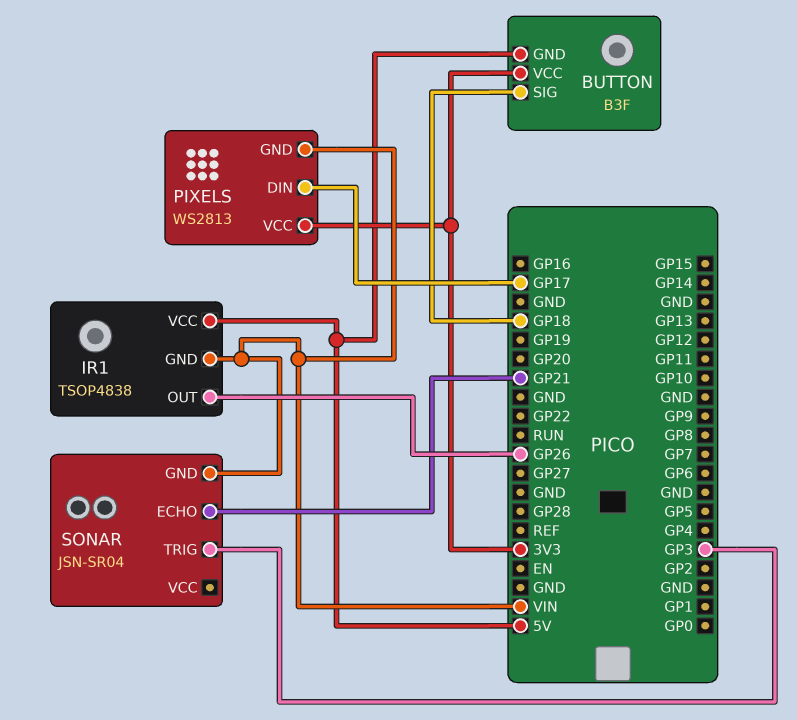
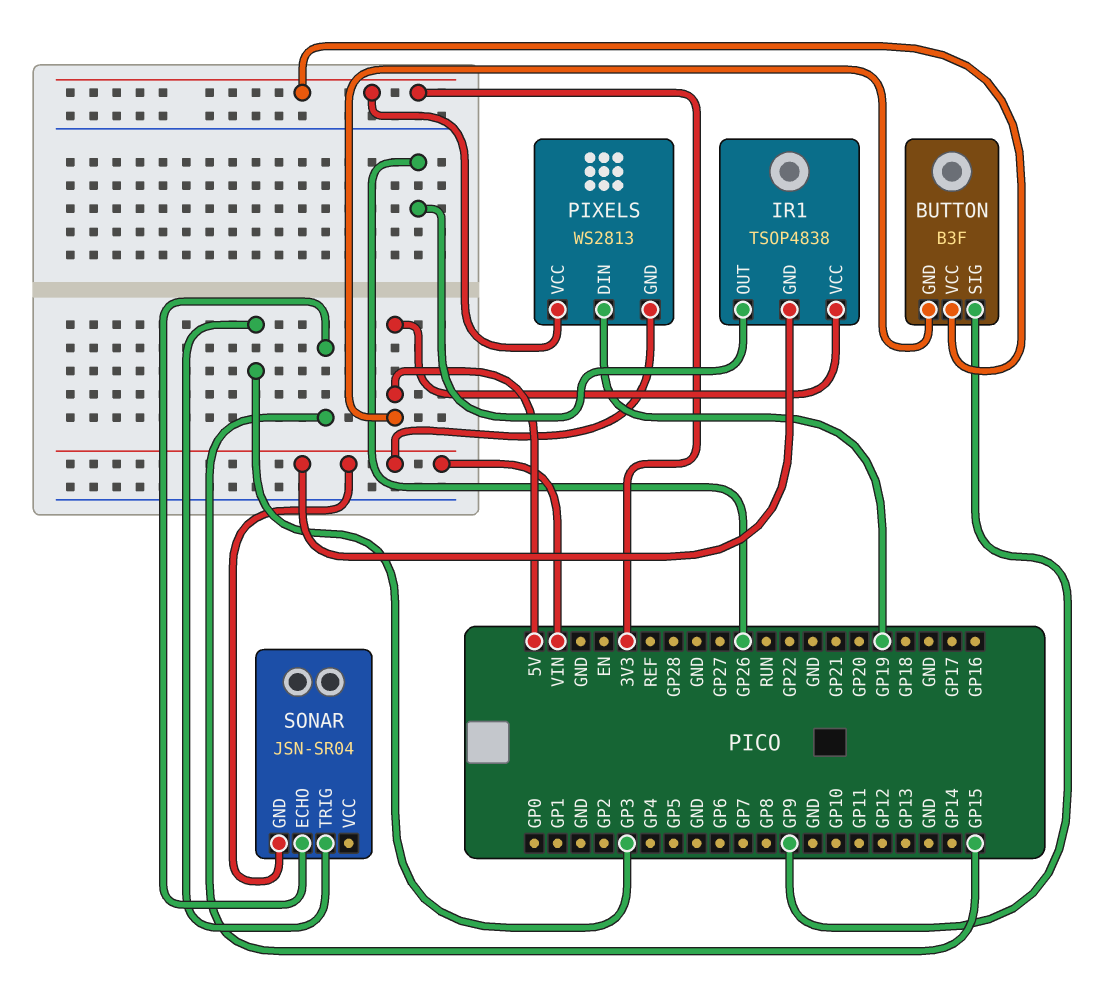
BUTTON pin SIG: GP18 -> GP9
PIXELS pin DIN: GP17 -> GP19
SONAR pin ECHO: GP21 -> GP15

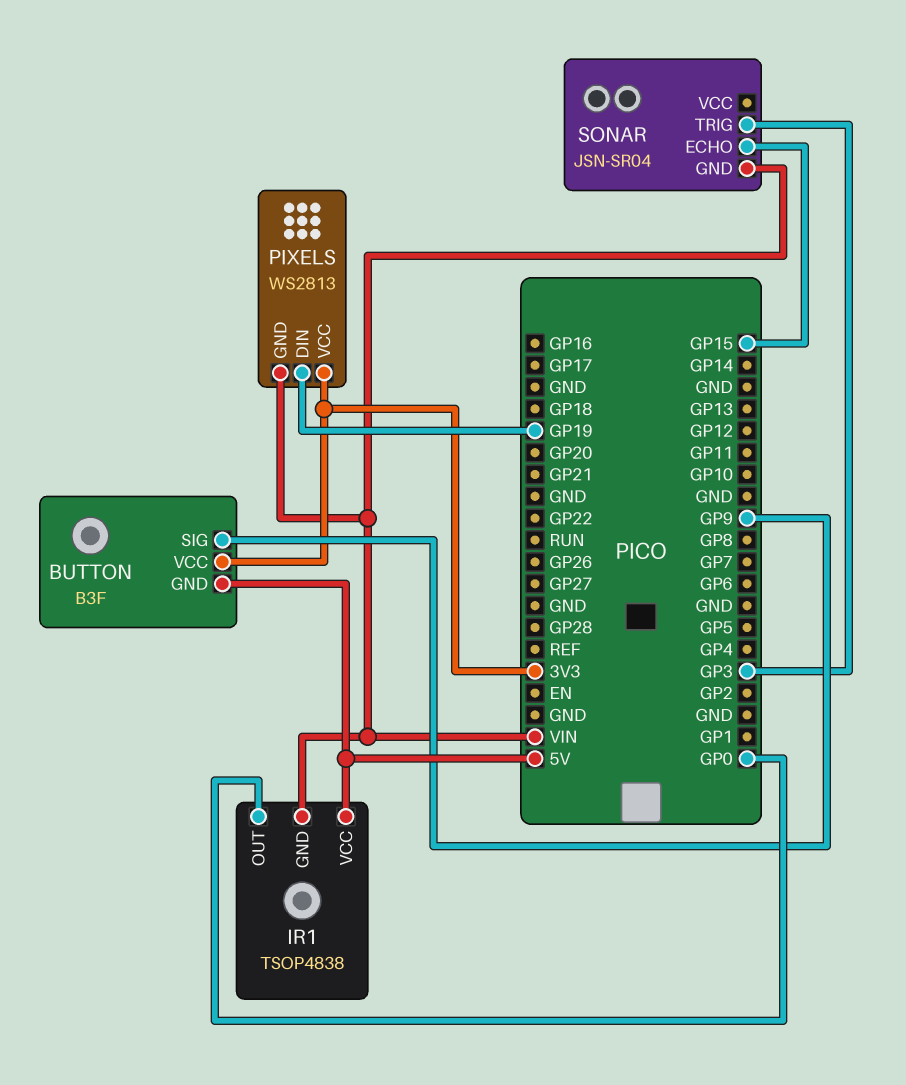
IR1 pin OUT: GP26 -> GP0

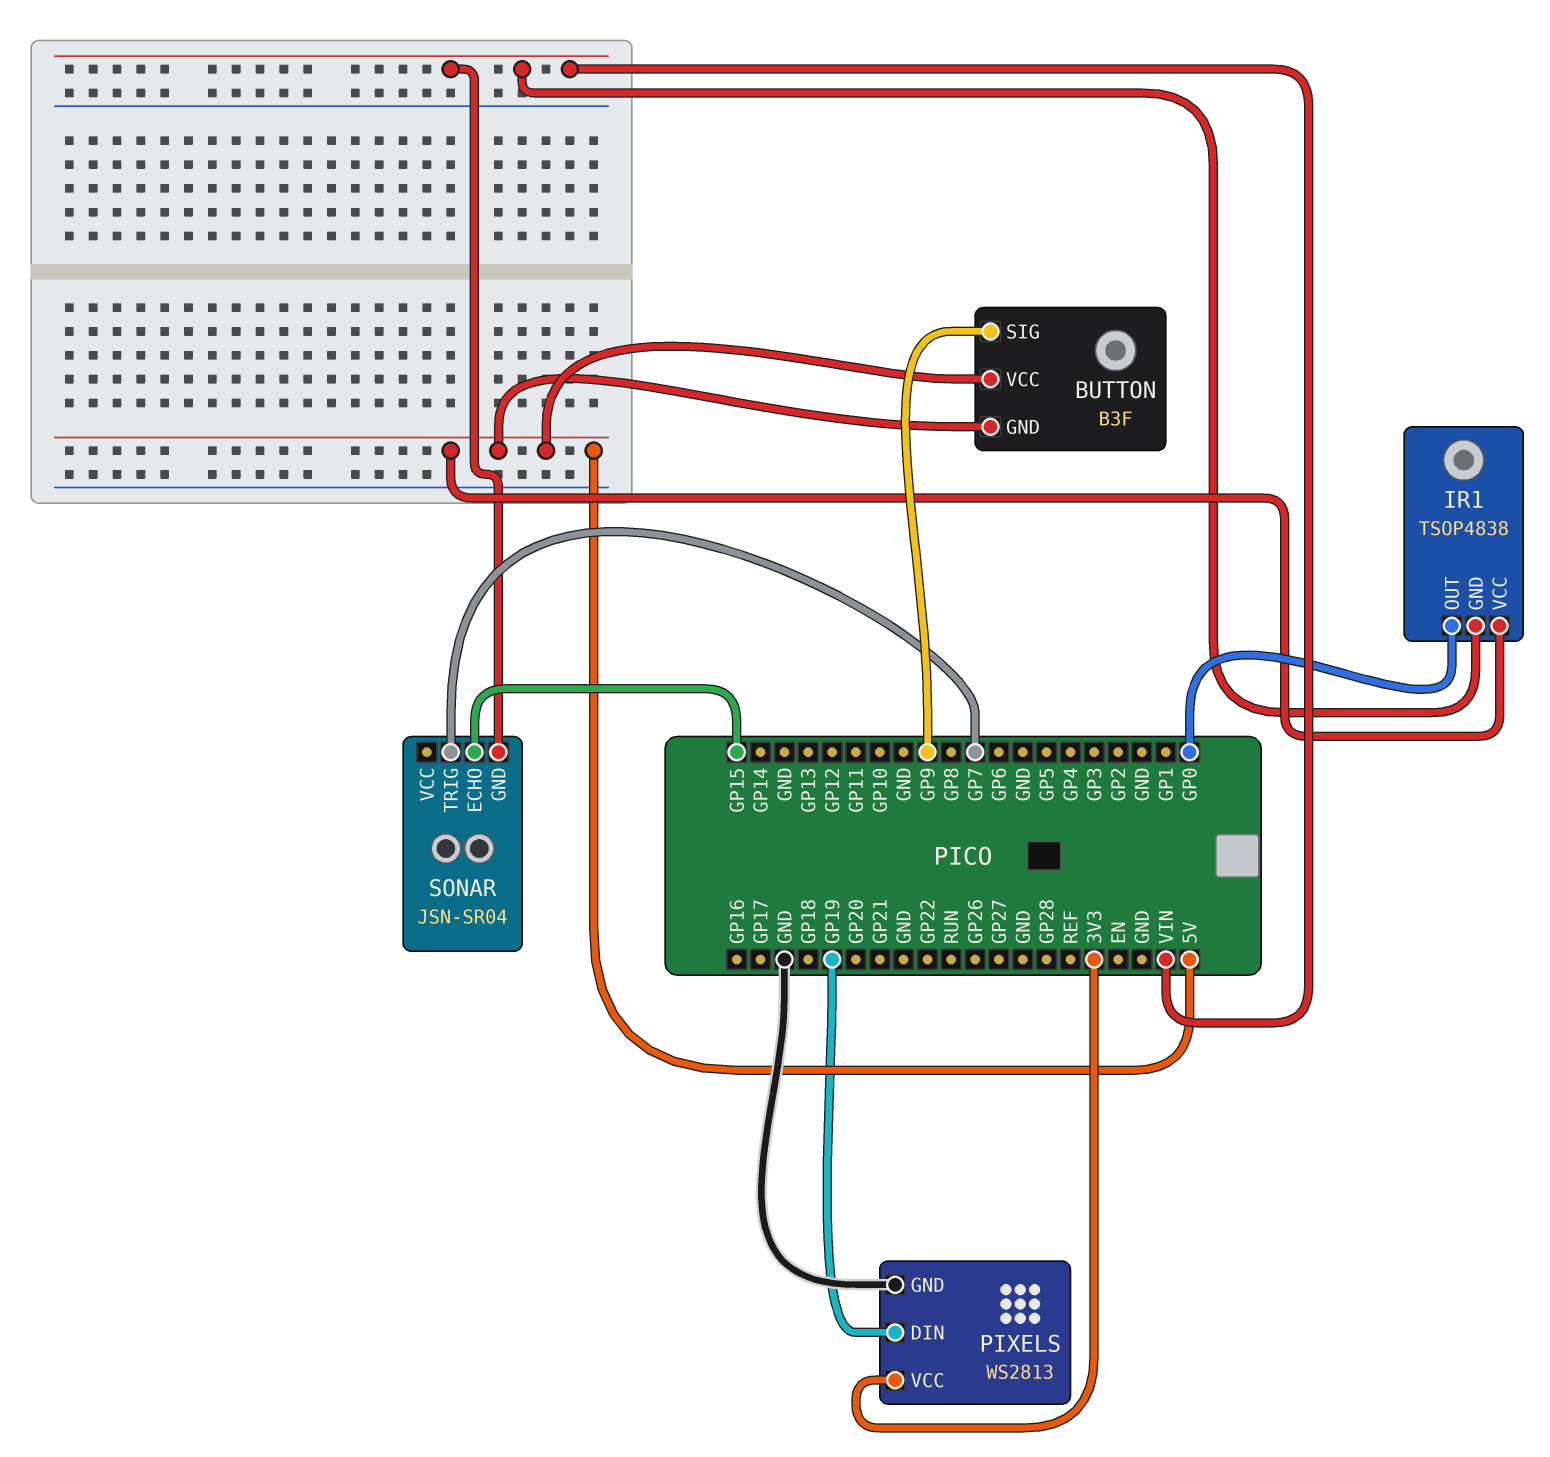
BUTTON pin VCC: 3V3 -> 5V
PIXELS pin GND: VIN -> GND
SONAR pin TRIG: GP3 -> GP7

